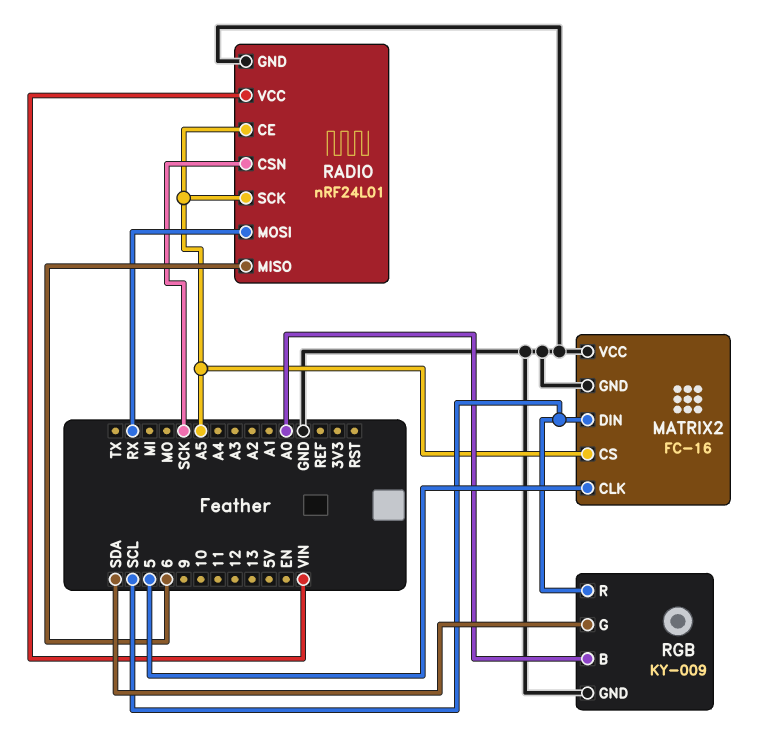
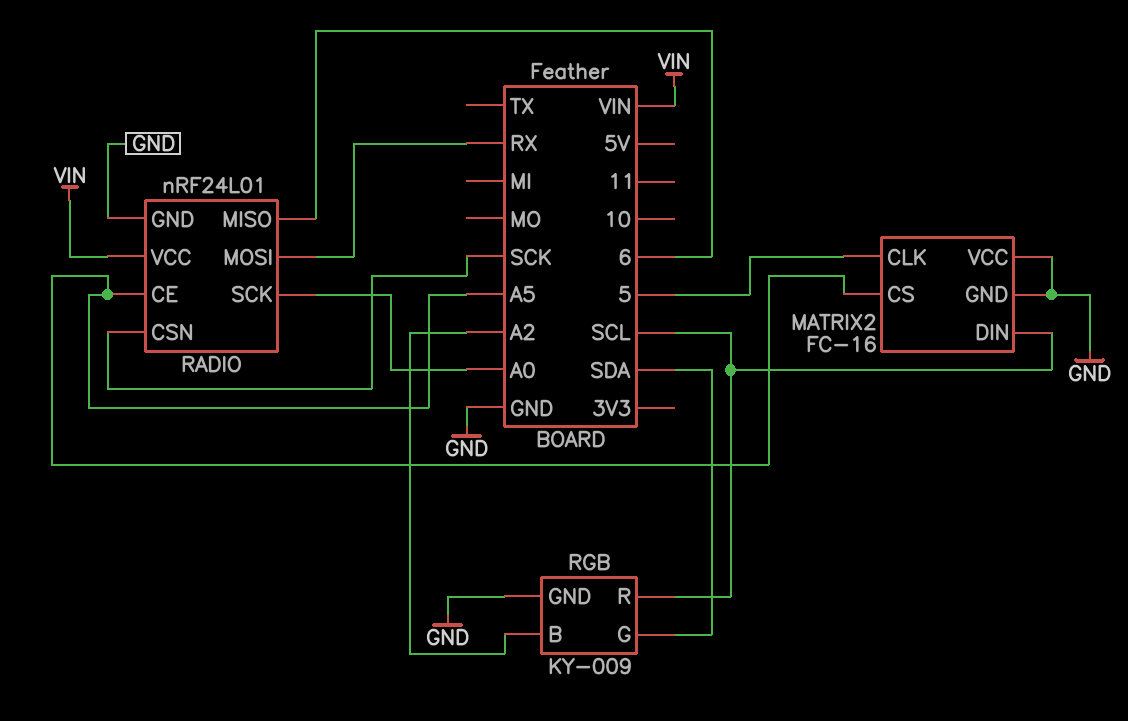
RADIO pin SCK: A5 -> A0
RGB pin B: A0 -> A2

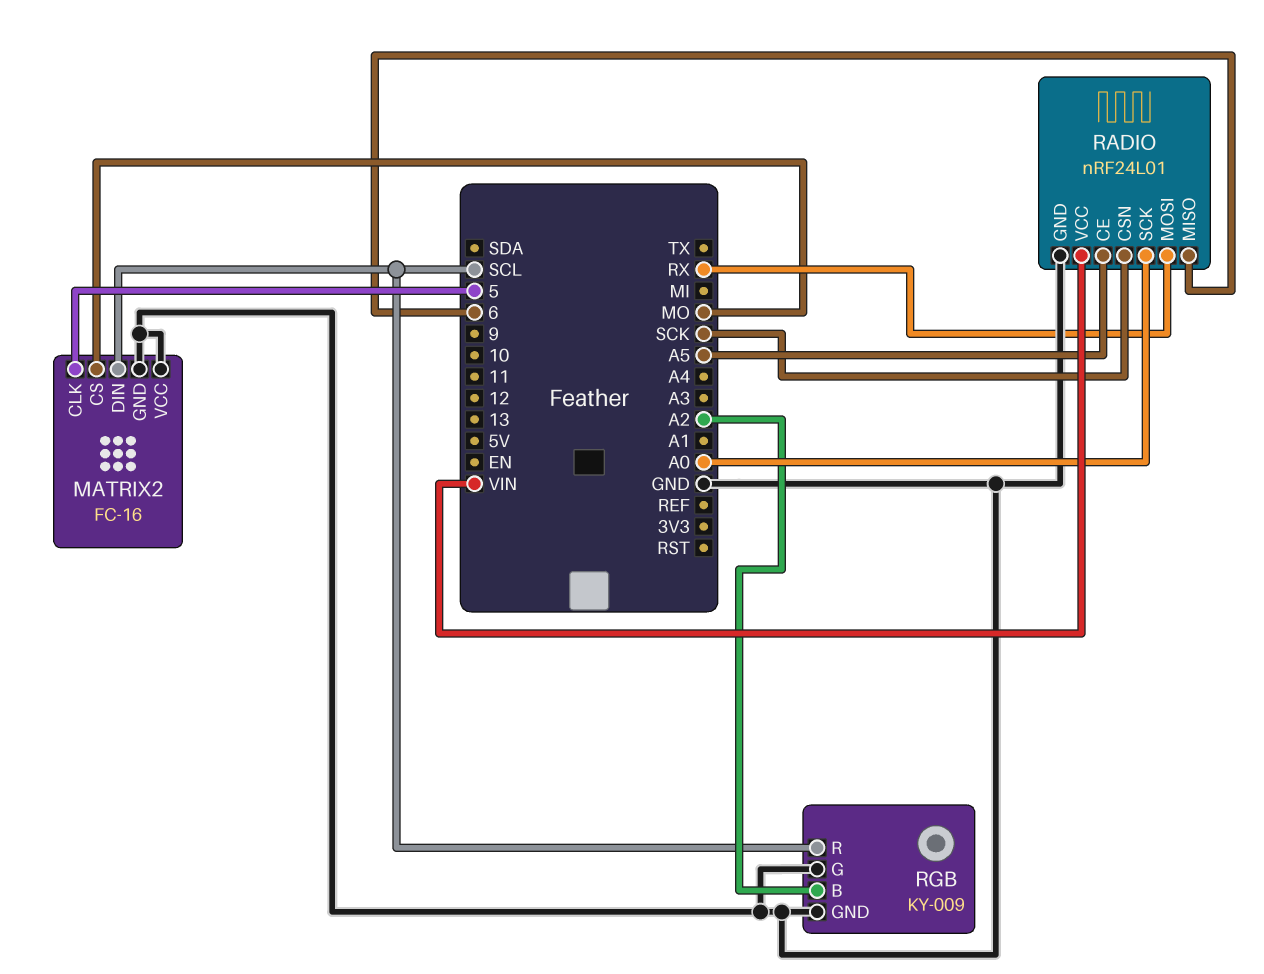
MATRIX2 pin CS: A5 -> MO
RGB pin G: SDA -> GND

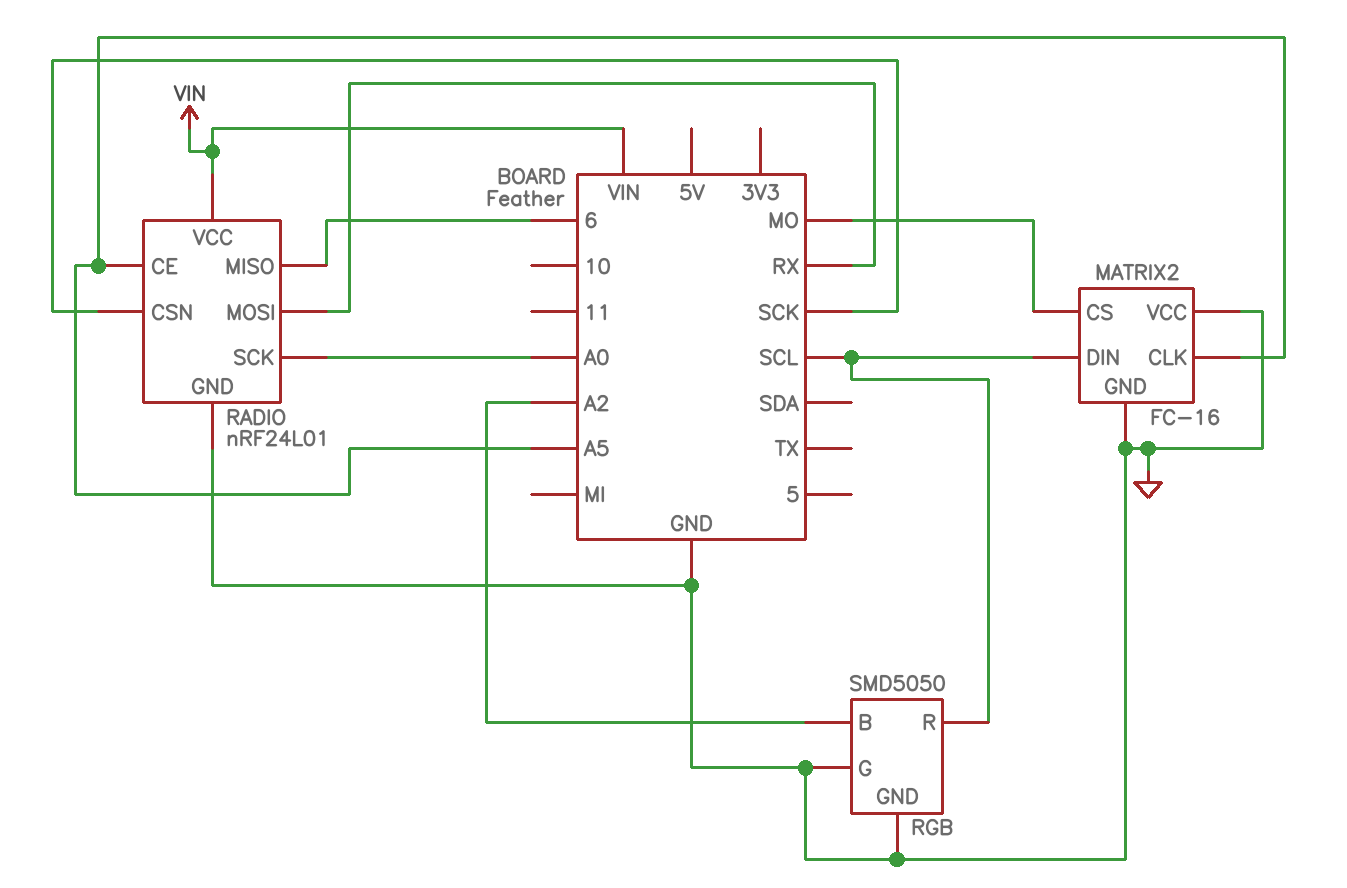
MATRIX2 pin CLK: 5 -> A5
RGB: KY-009 -> SMD5050

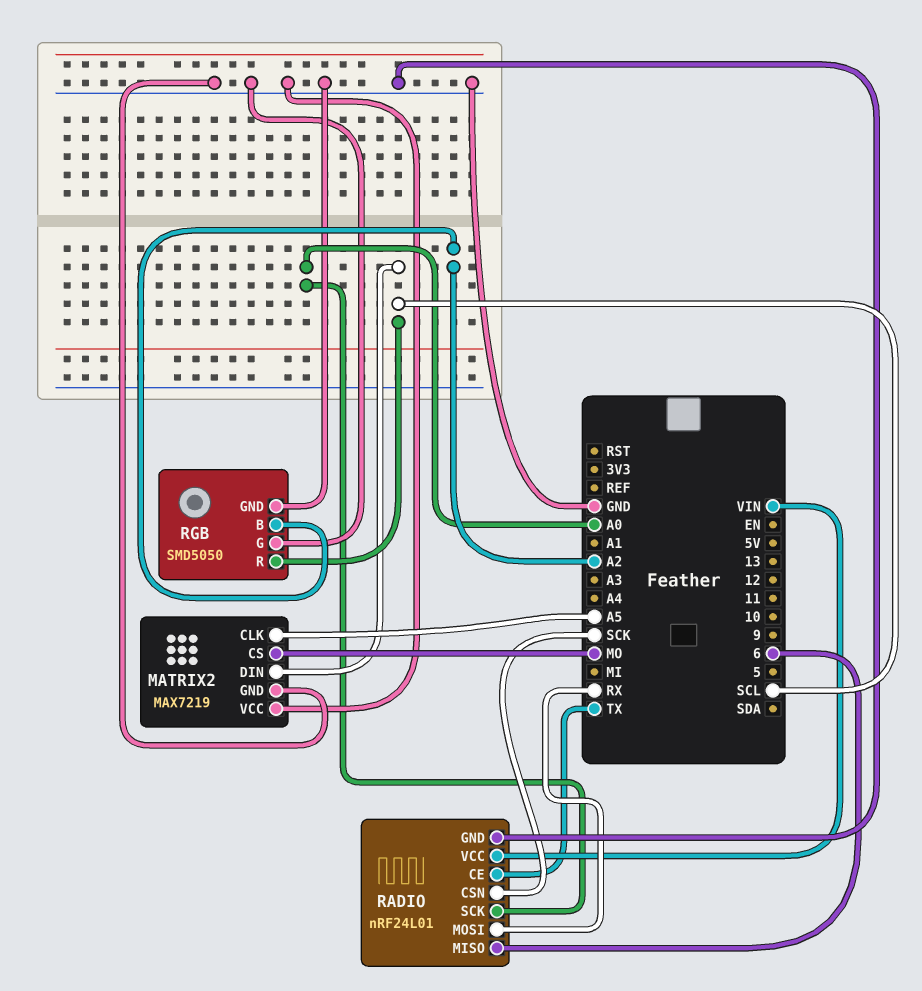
MATRIX2: FC-16 -> MAX7219
RADIO pin CE: A5 -> TX

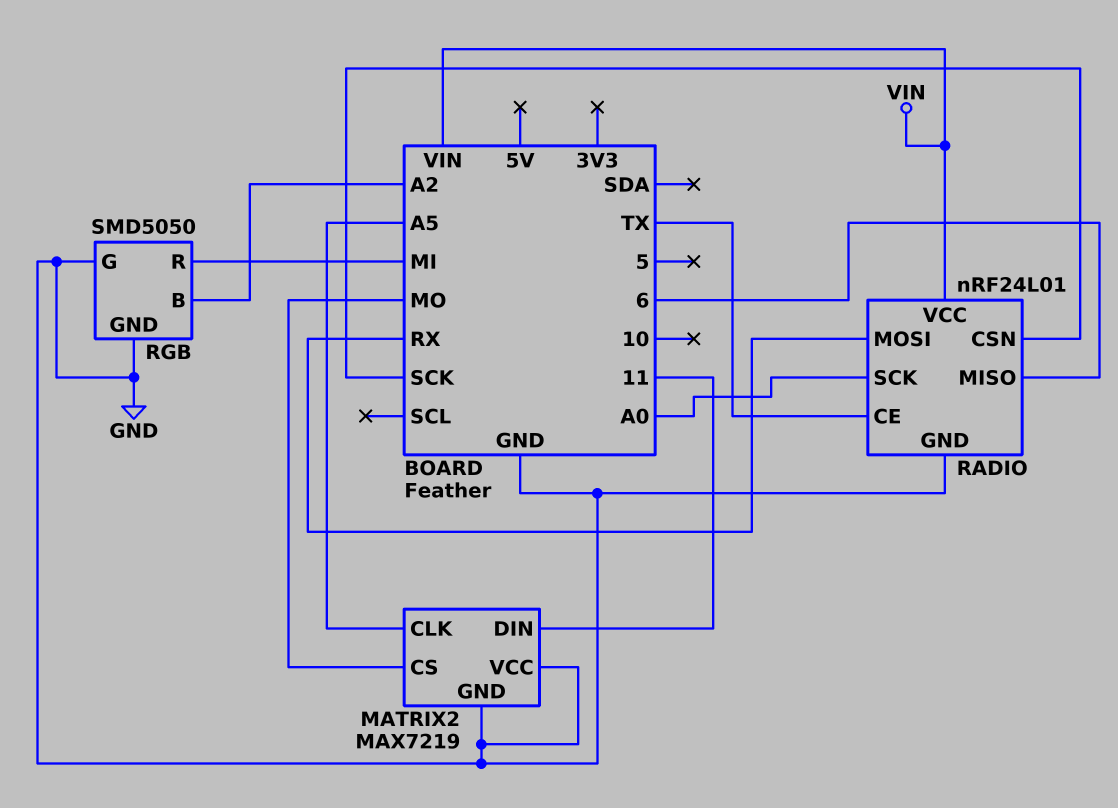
MATRIX2 pin DIN: SCL -> 11
RGB pin R: SCL -> MI

